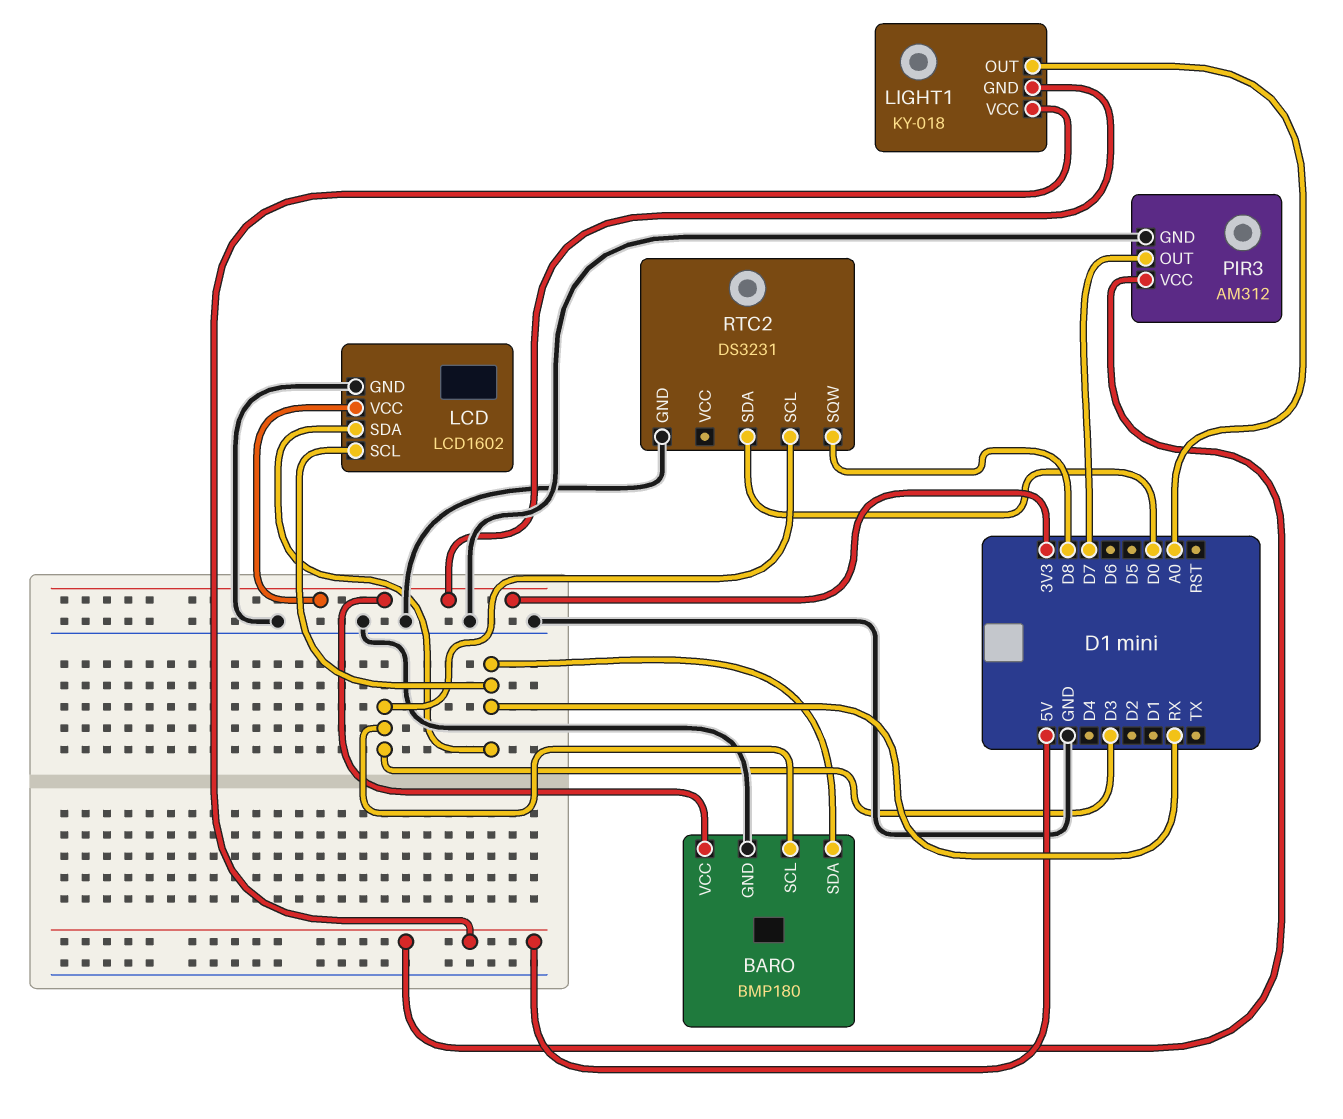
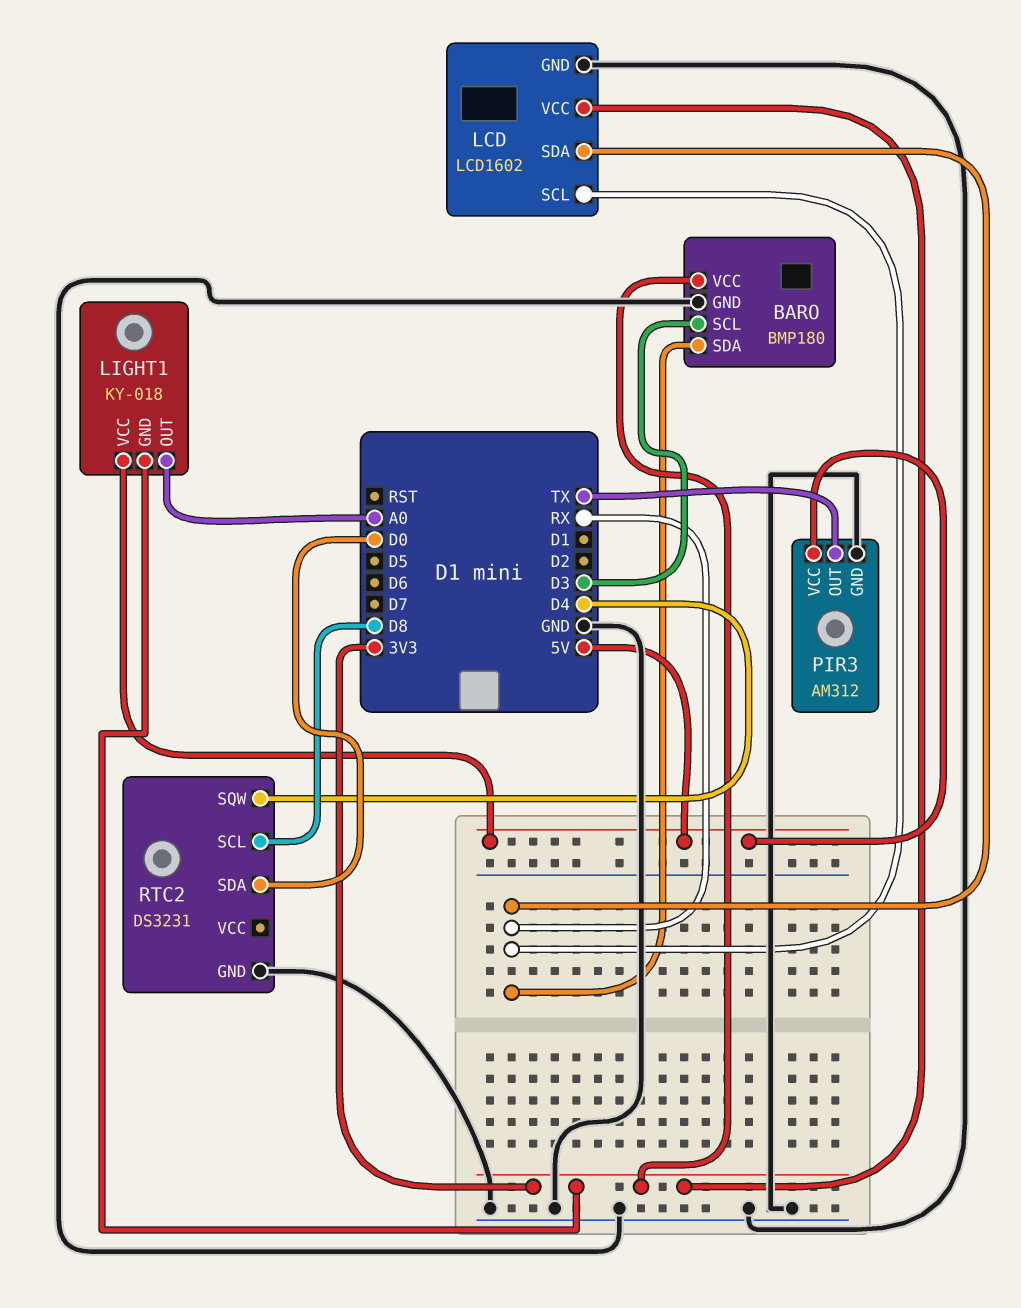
PIR3 pin OUT: D7 -> TX
RTC2 pin SCL: D3 -> D8
RTC2 pin SQW: D8 -> D4

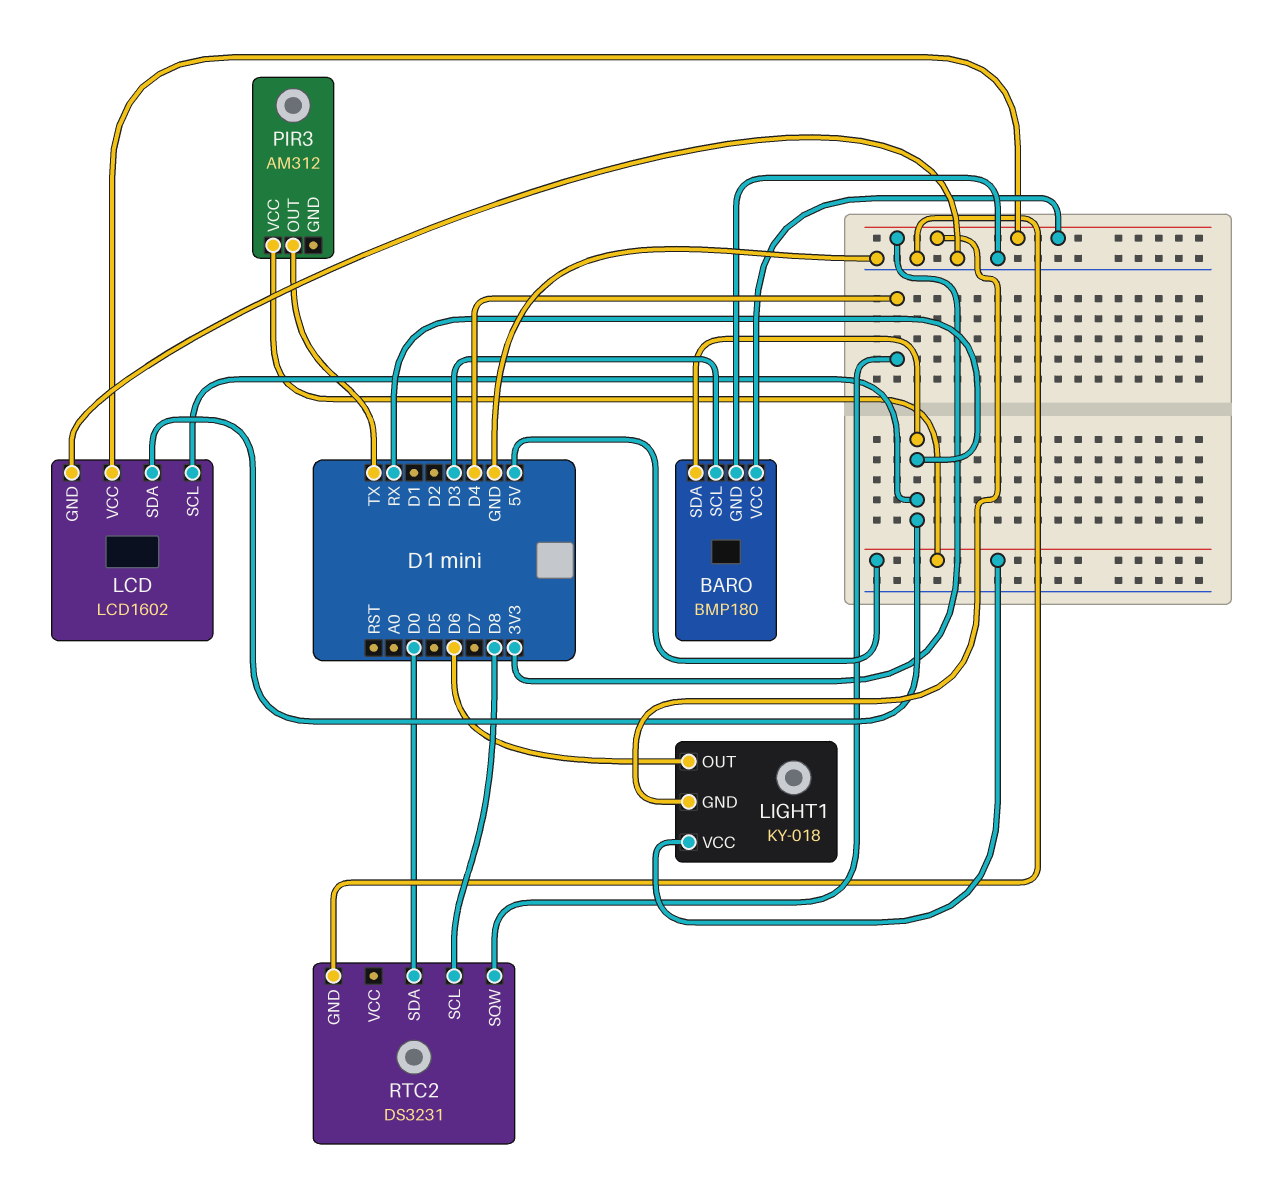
LIGHT1 pin OUT: A0 -> D6
PIR3 pin GND: GND -> none

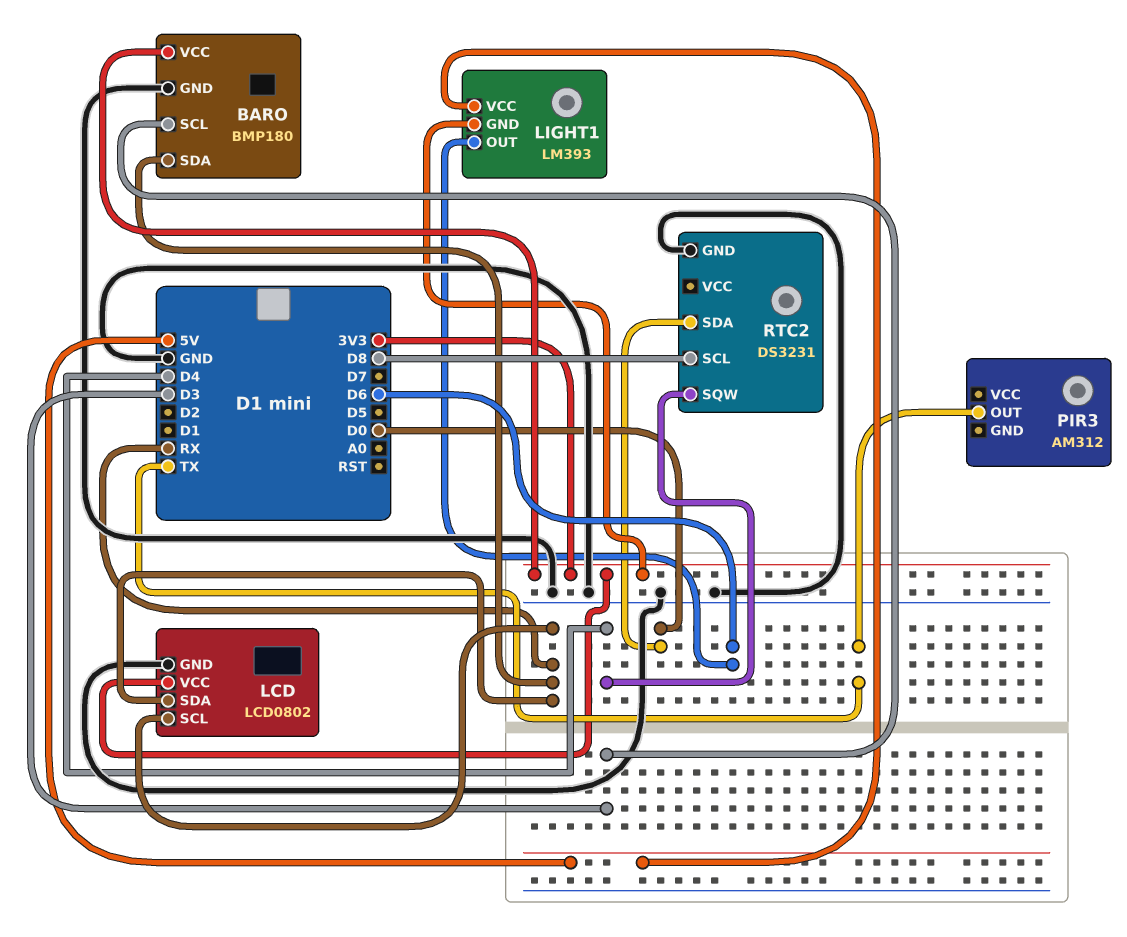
LCD: LCD1602 -> LCD0802
LIGHT1: KY-018 -> LM393
PIR3 pin VCC: 5V -> none

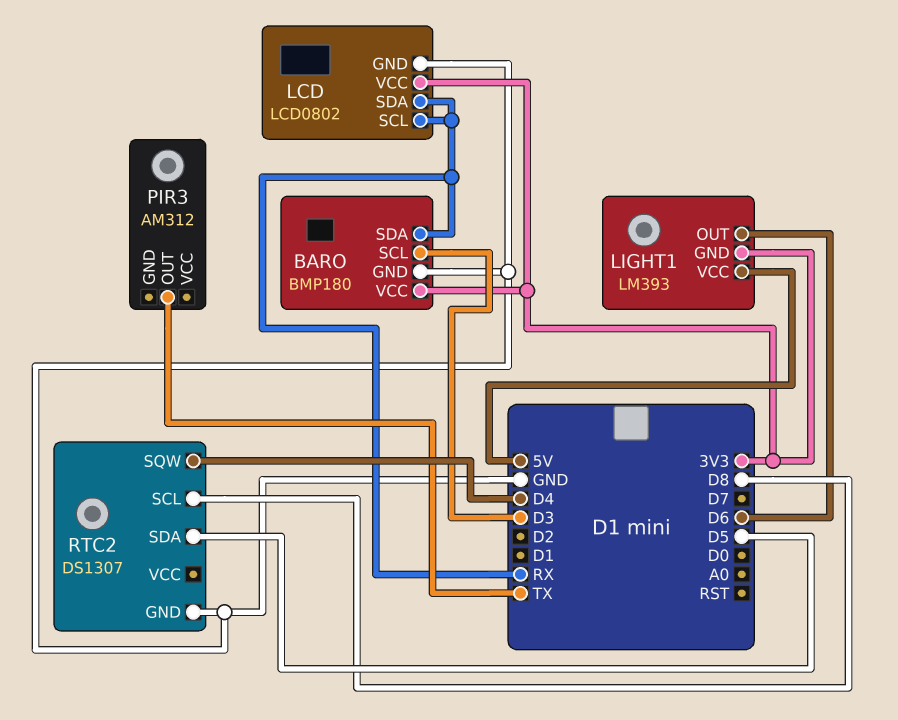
RTC2: DS3231 -> DS1307
RTC2 pin SDA: D0 -> D5

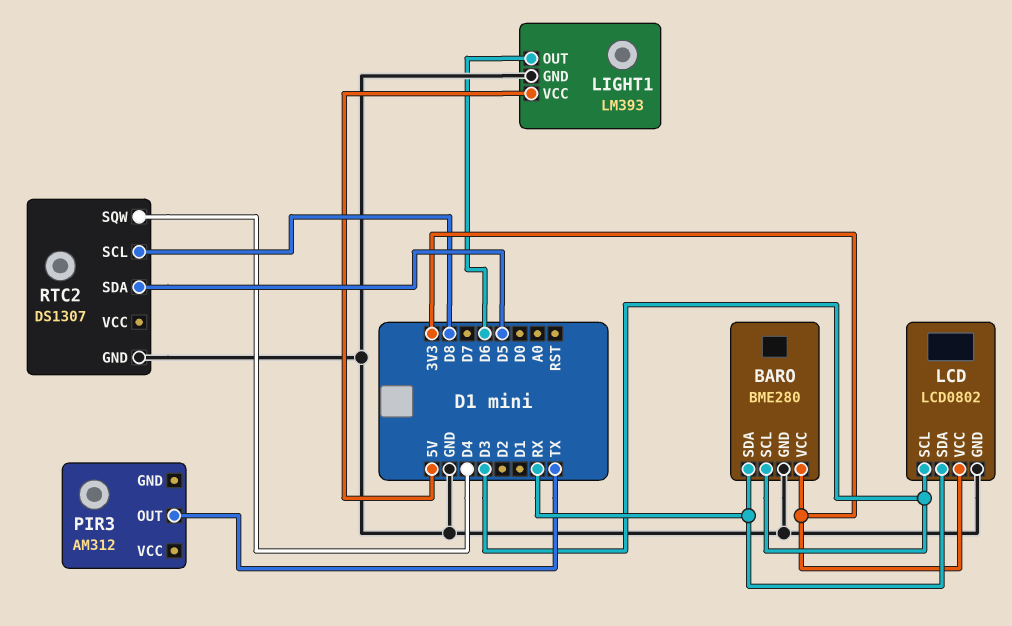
BARO: BMP180 -> BME280
LCD pin SCL: RX -> D3
LIGHT1 pin GND: 3V3 -> GND

